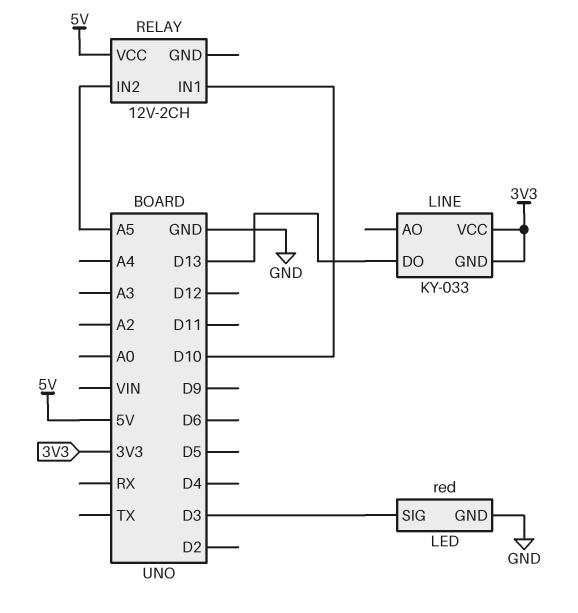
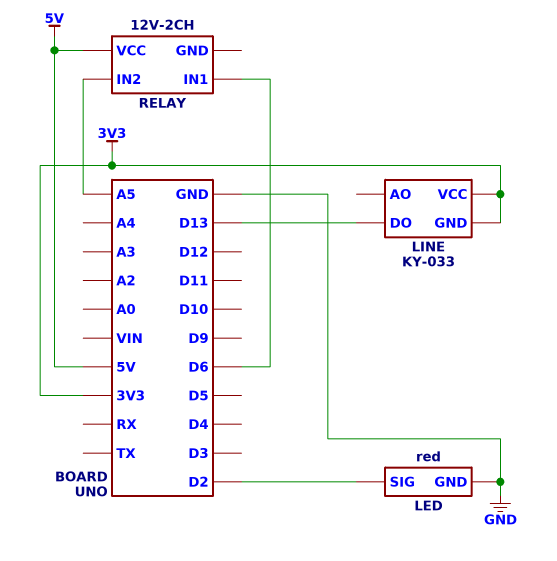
LED pin SIG: D3 -> D2
RELAY pin IN1: D10 -> D6

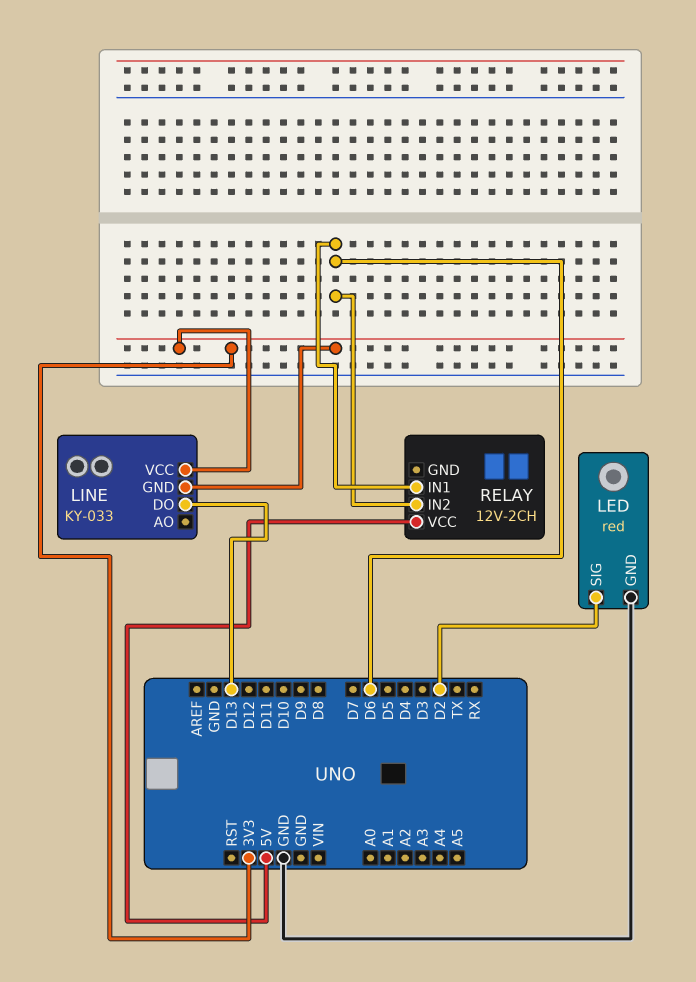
RELAY pin IN2: A5 -> D6

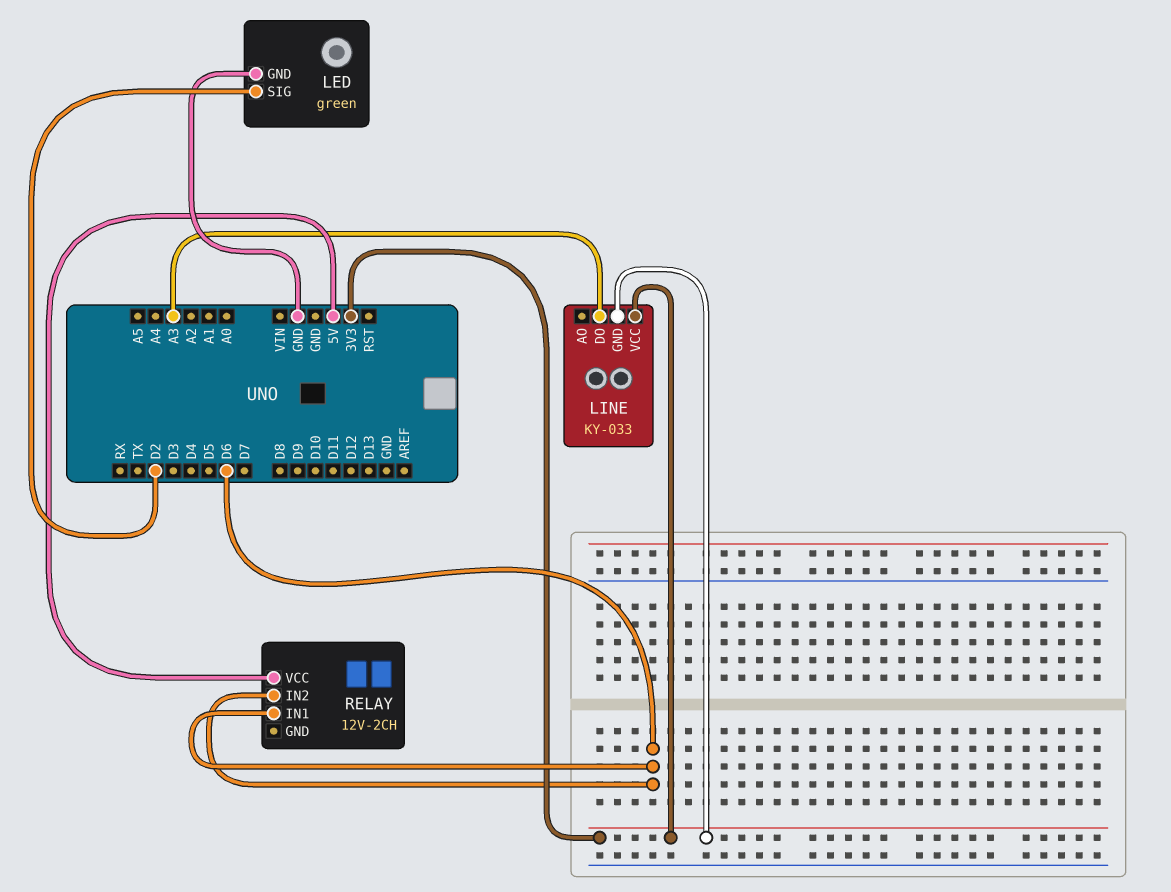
LED: red -> green
LINE pin DO: D13 -> A3

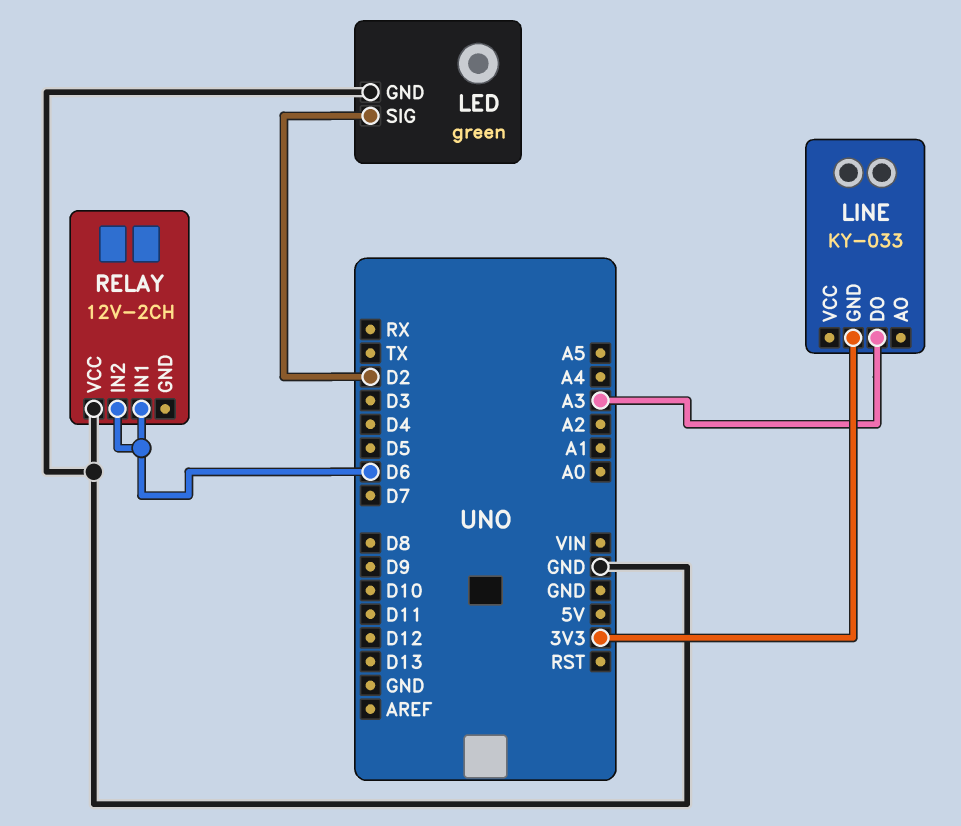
LINE pin VCC: 3V3 -> none
RELAY pin VCC: 5V -> GND

